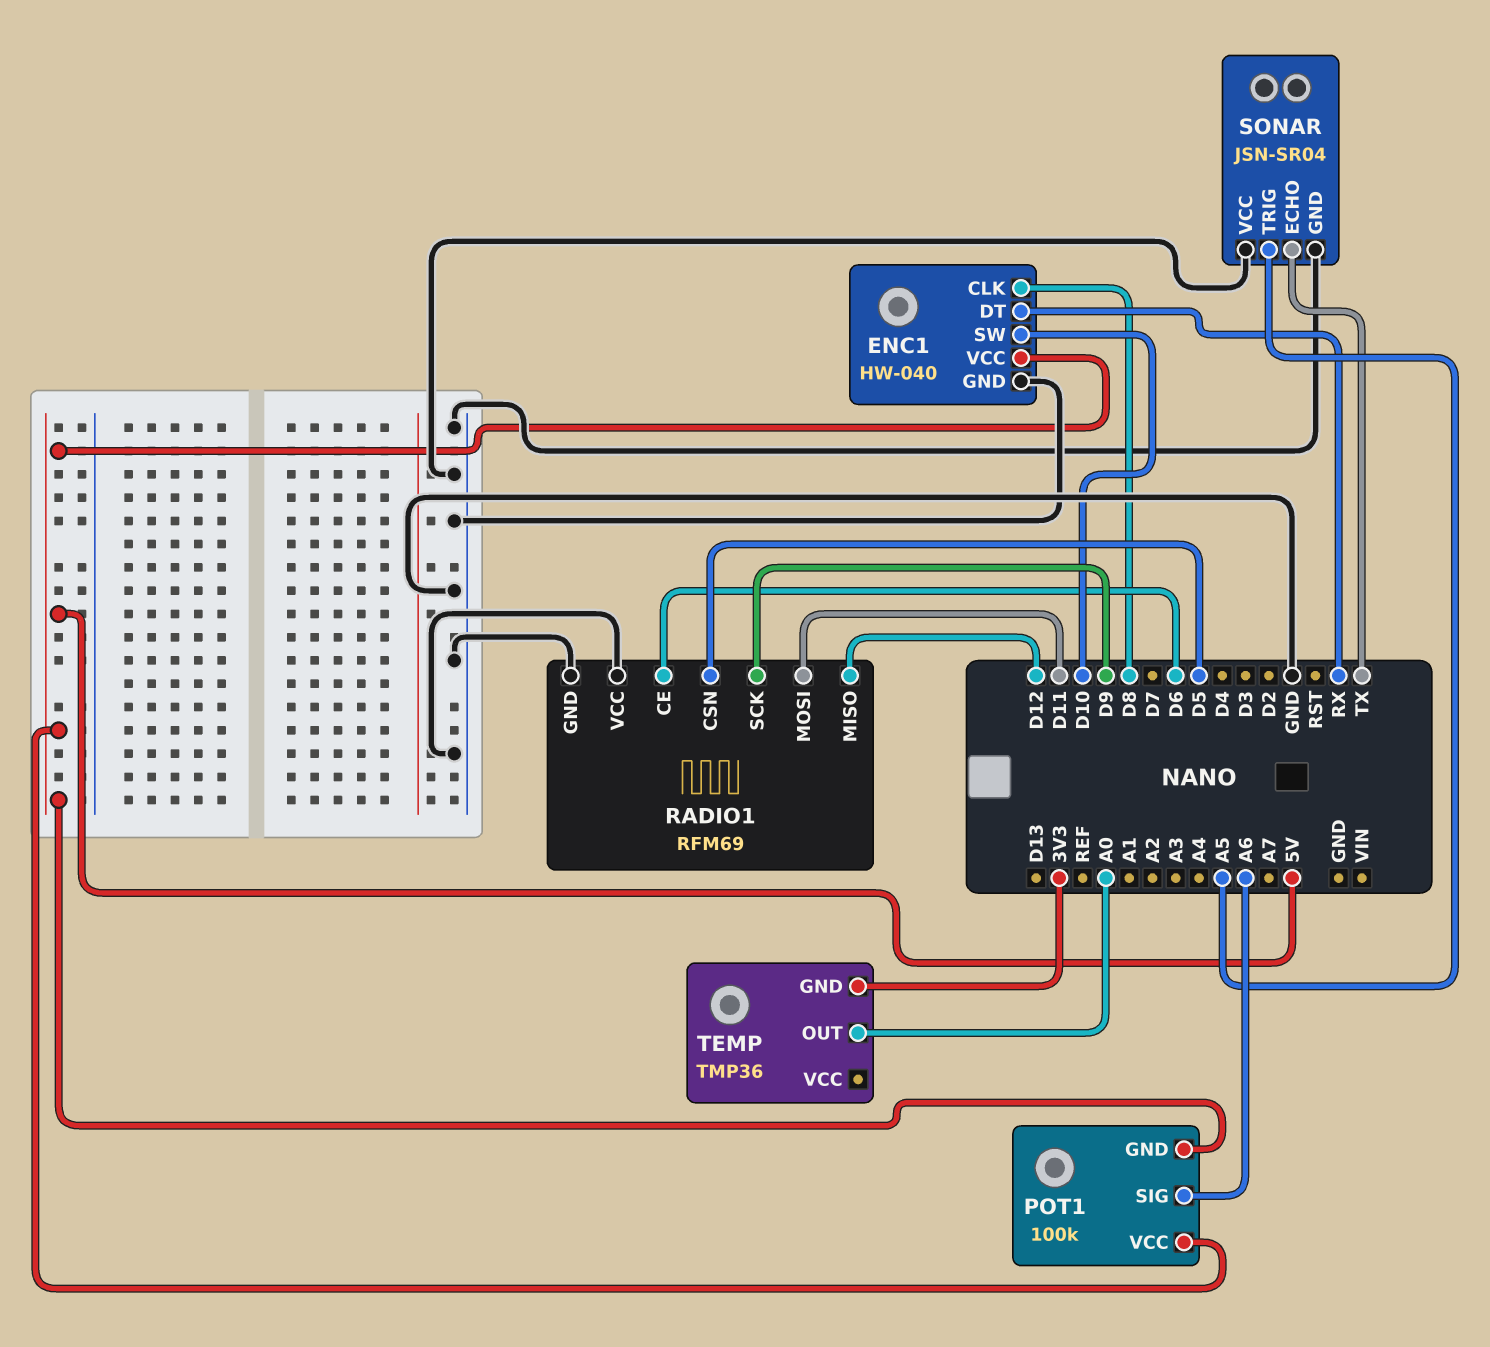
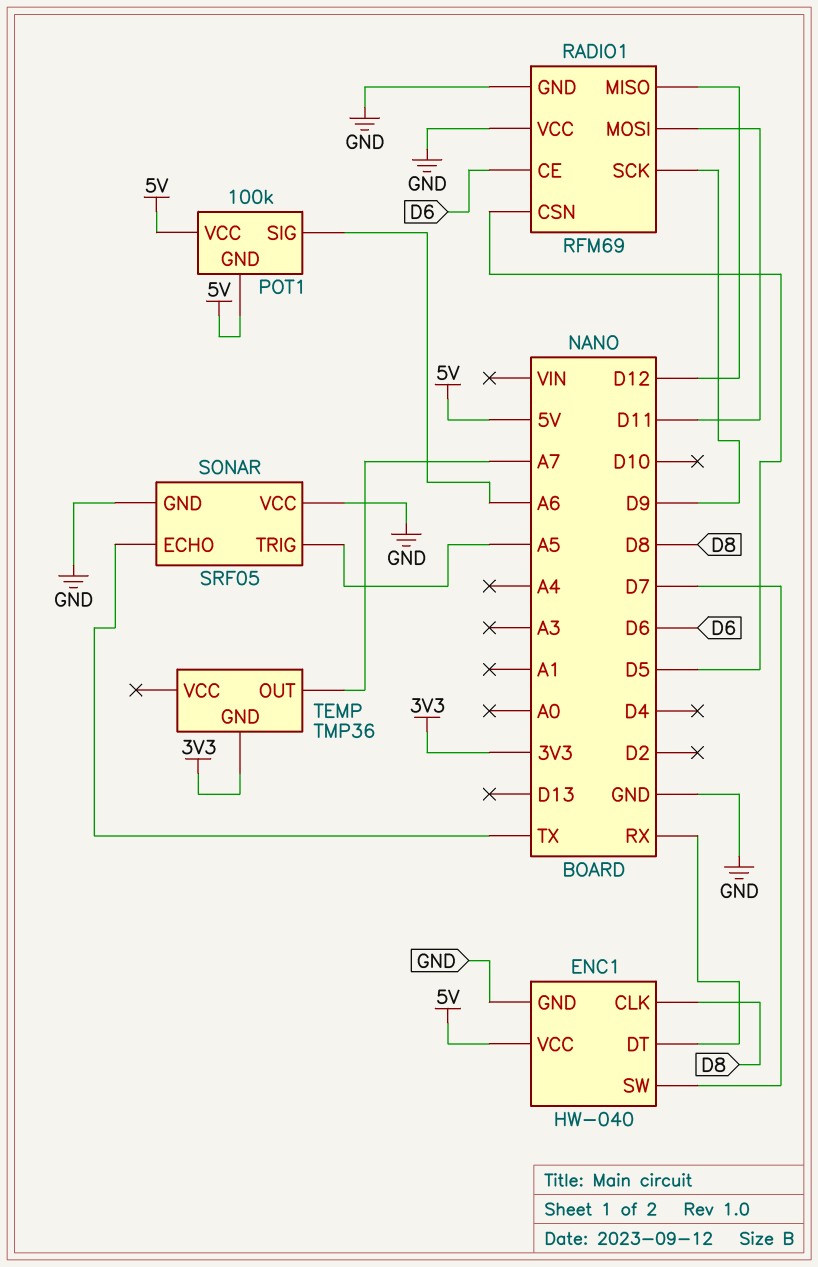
ENC1 pin SW: D10 -> D7
SONAR: JSN-SR04 -> SRF05
TEMP pin OUT: A0 -> A7

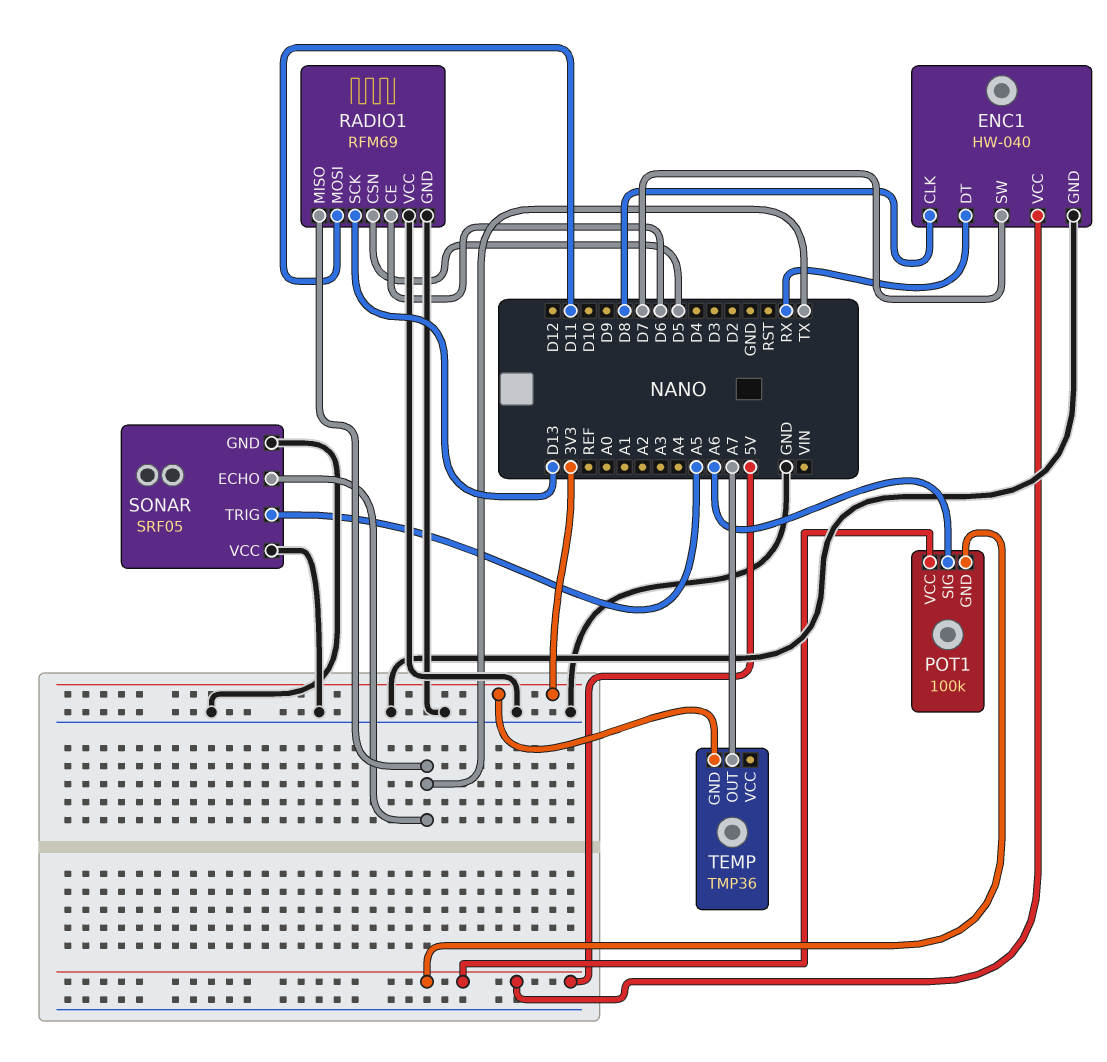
RADIO1 pin MISO: D12 -> TX
RADIO1 pin SCK: D9 -> D13

